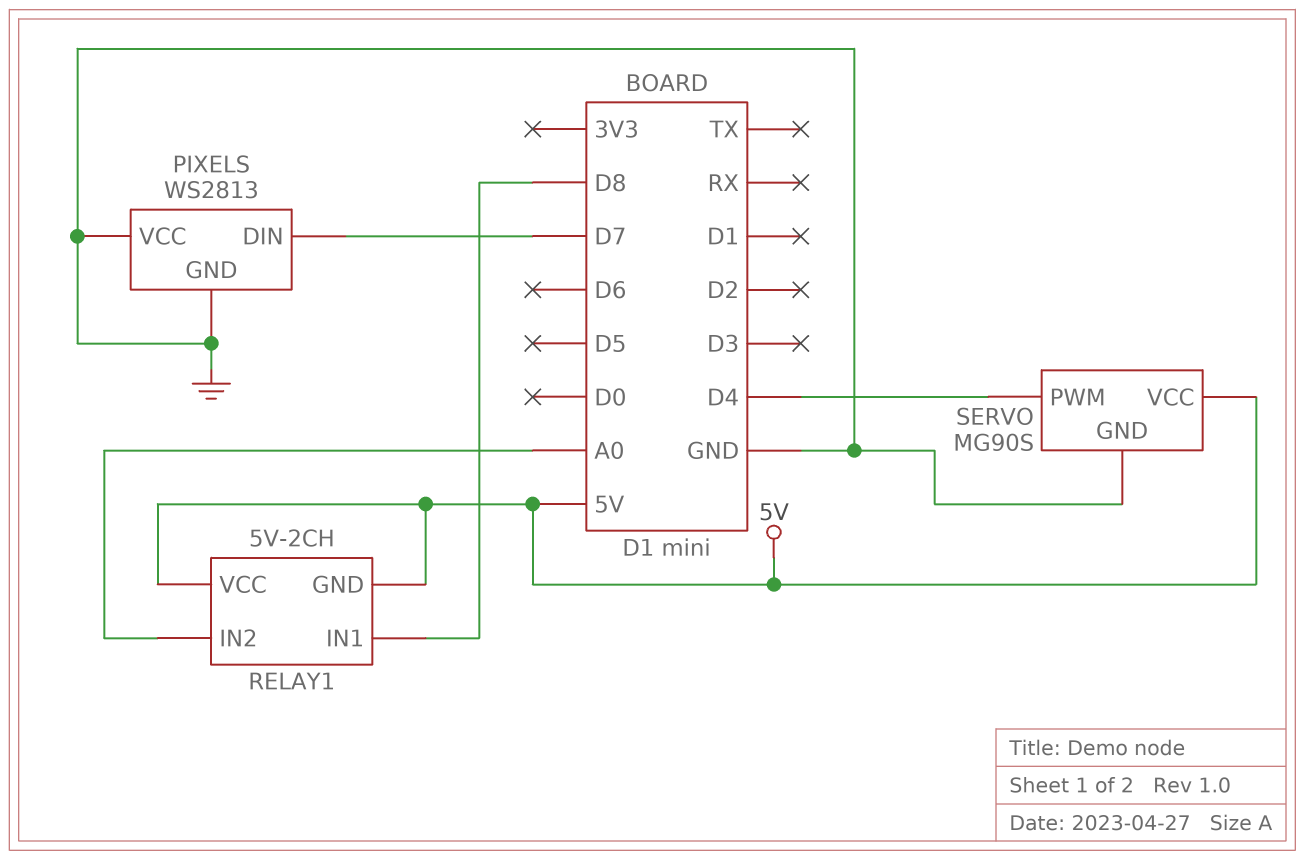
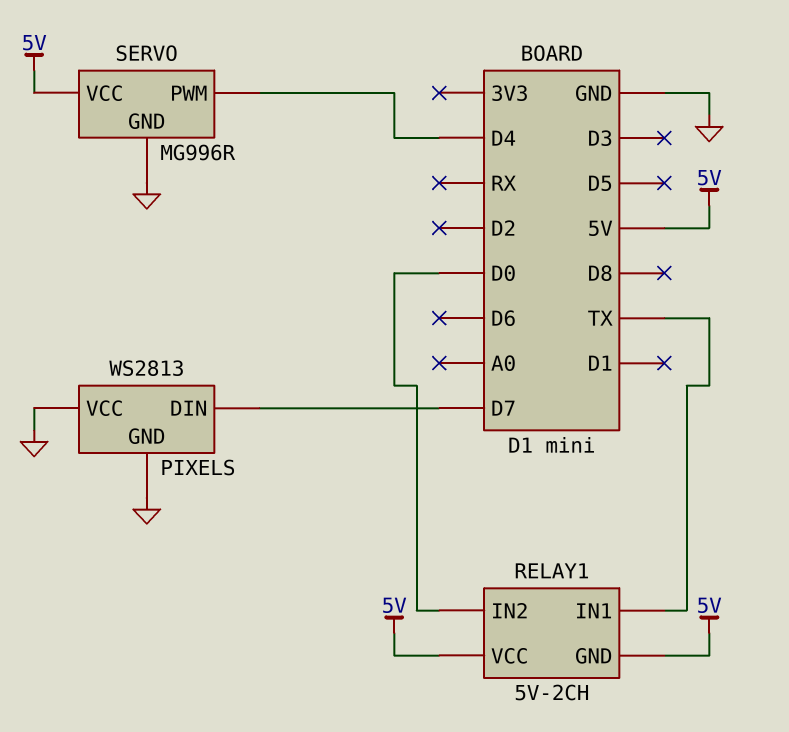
RELAY1 pin IN1: D8 -> TX
RELAY1 pin IN2: A0 -> D0
SERVO: MG90S -> MG996R

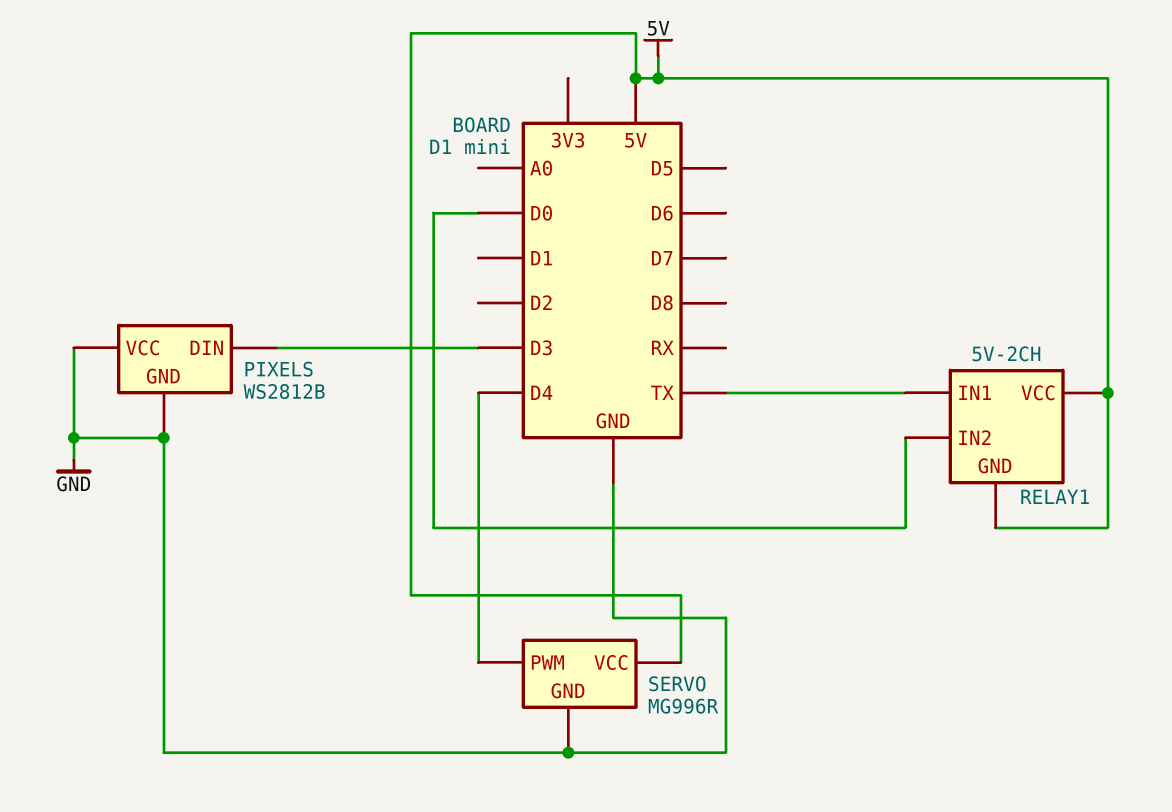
PIXELS: WS2813 -> WS2812B
PIXELS pin DIN: D7 -> D3

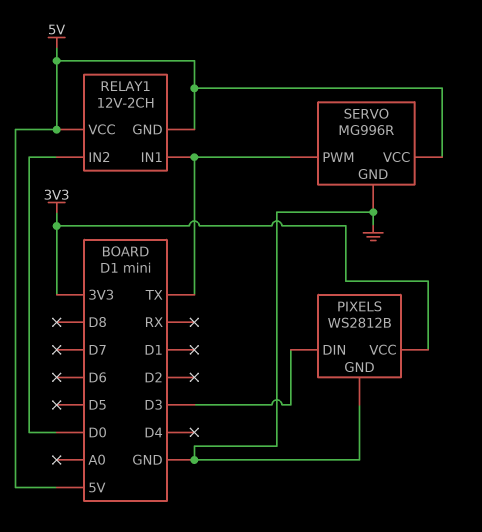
PIXELS pin VCC: GND -> 3V3
RELAY1: 5V-2CH -> 12V-2CH
SERVO pin PWM: D4 -> TX

